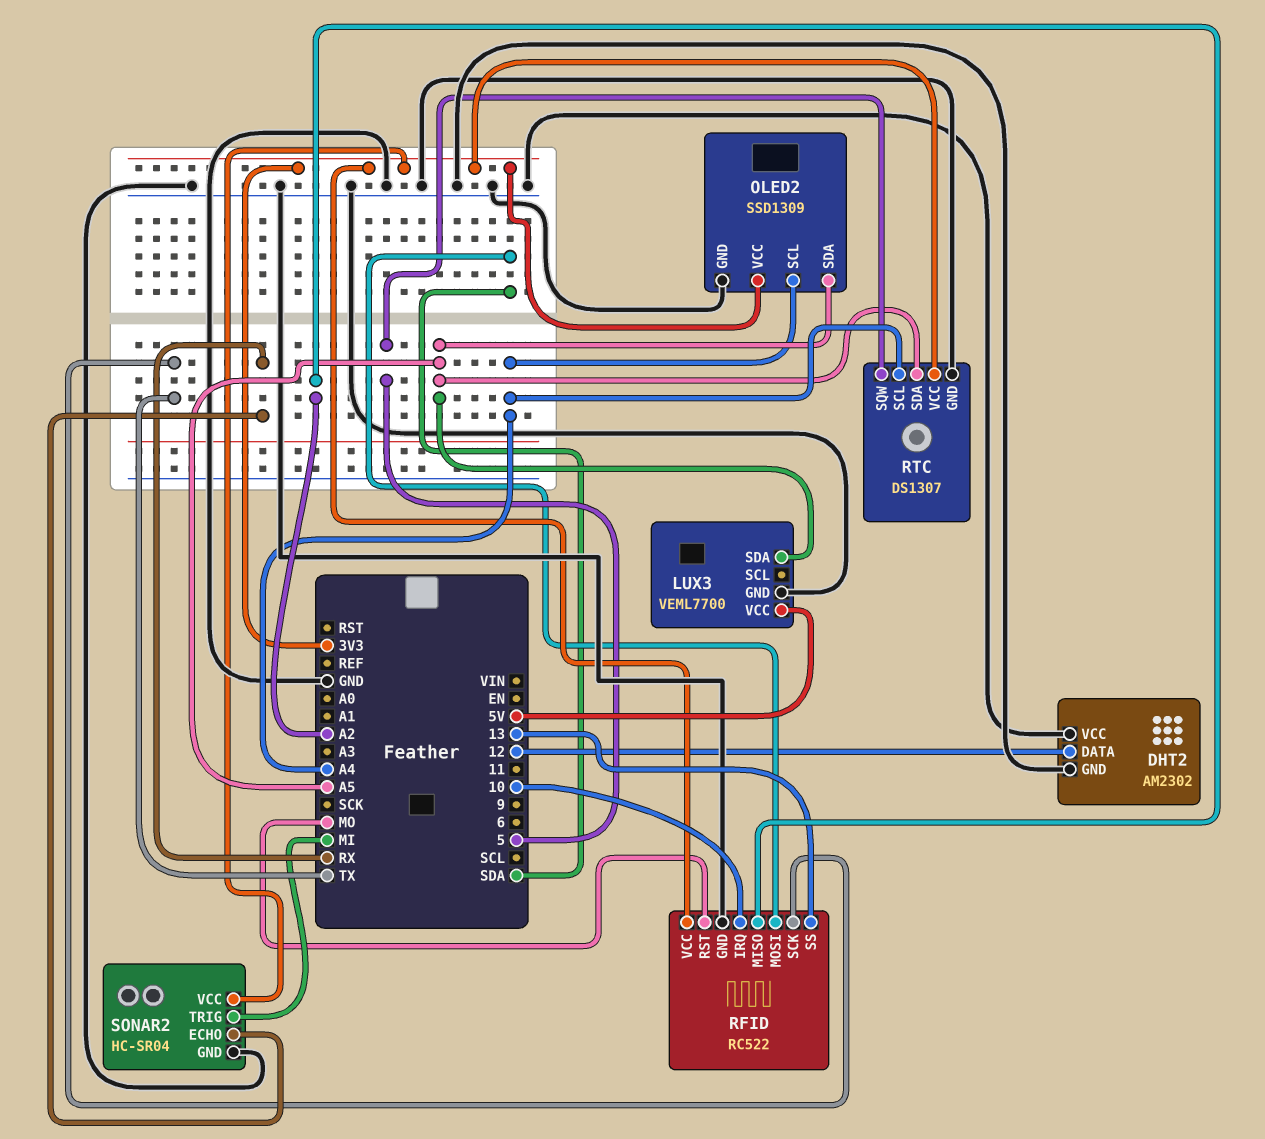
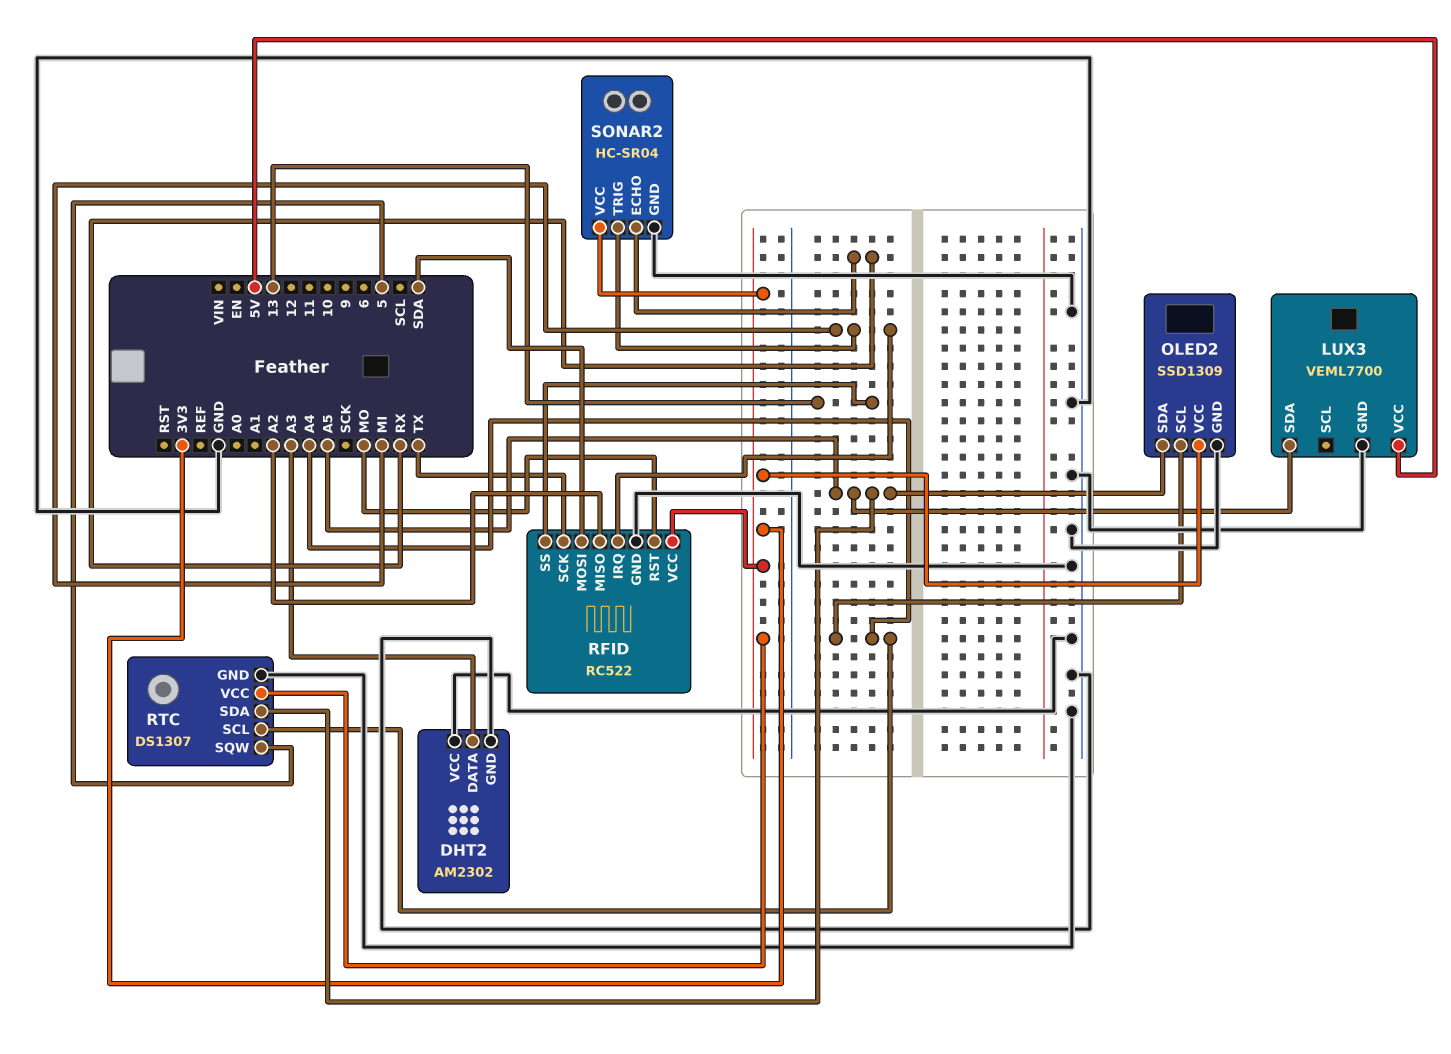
DHT2 pin DATA: 12 -> A3
RFID pin IRQ: 10 -> MI

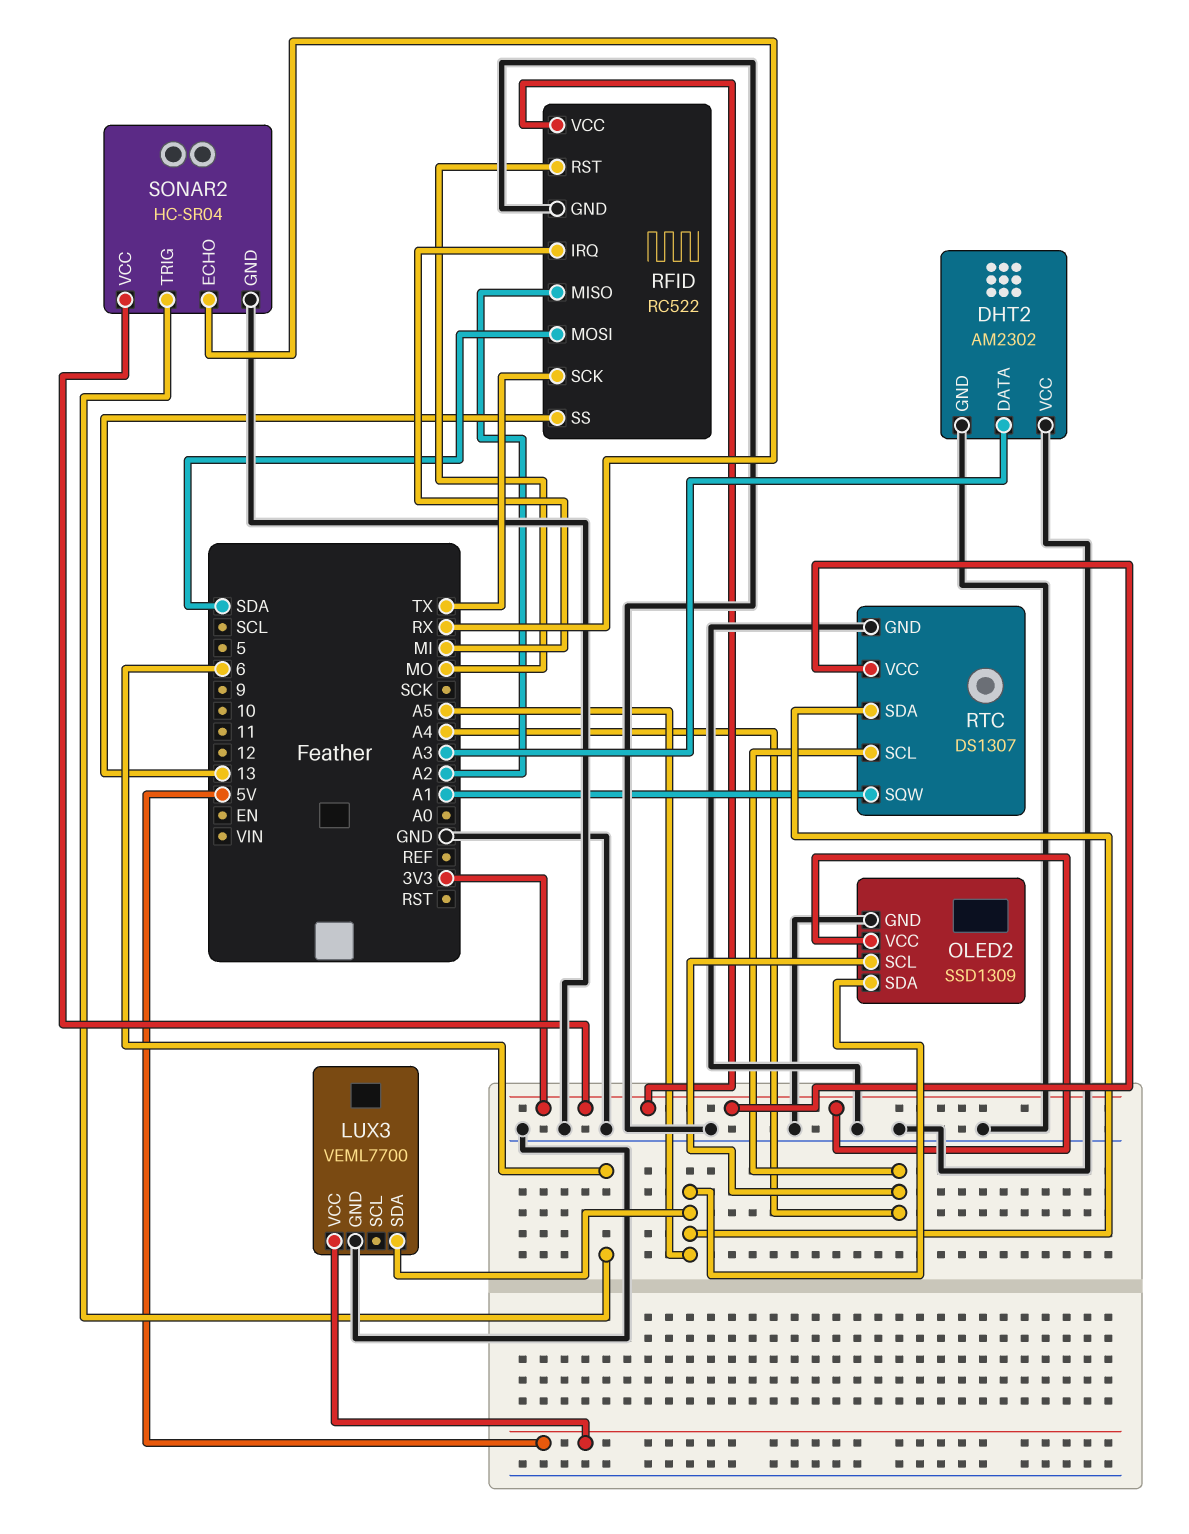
RTC pin SQW: 5 -> A1
SONAR2 pin TRIG: MI -> 6

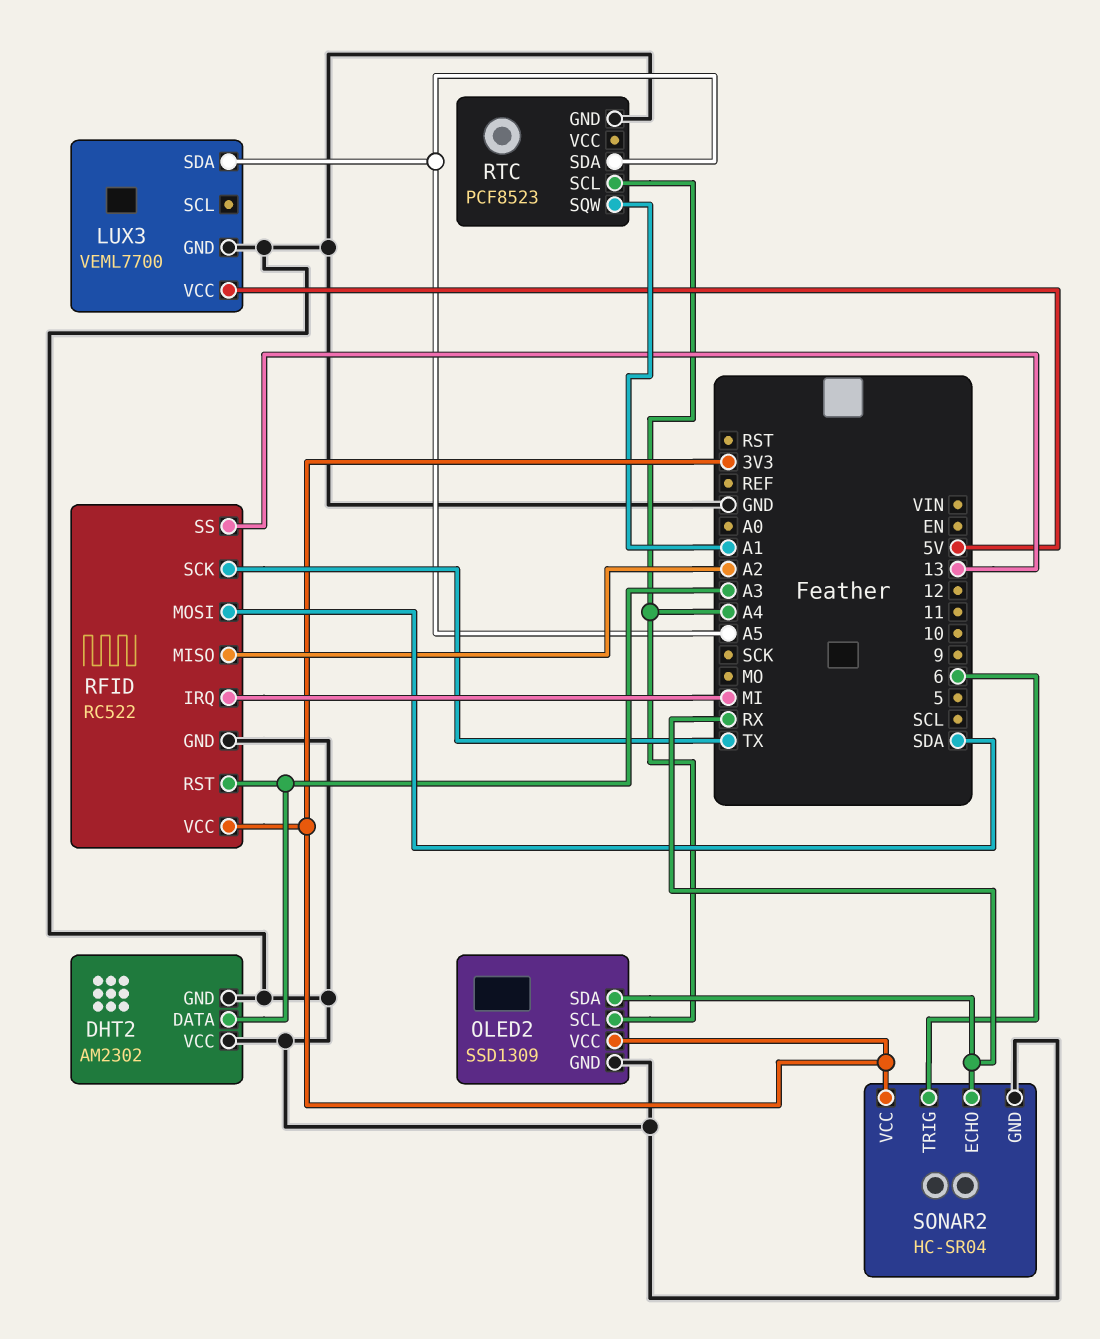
OLED2 pin SDA: A5 -> RX
RFID pin RST: MO -> A3
RTC: DS1307 -> PCF8523
RTC pin VCC: 3V3 -> none

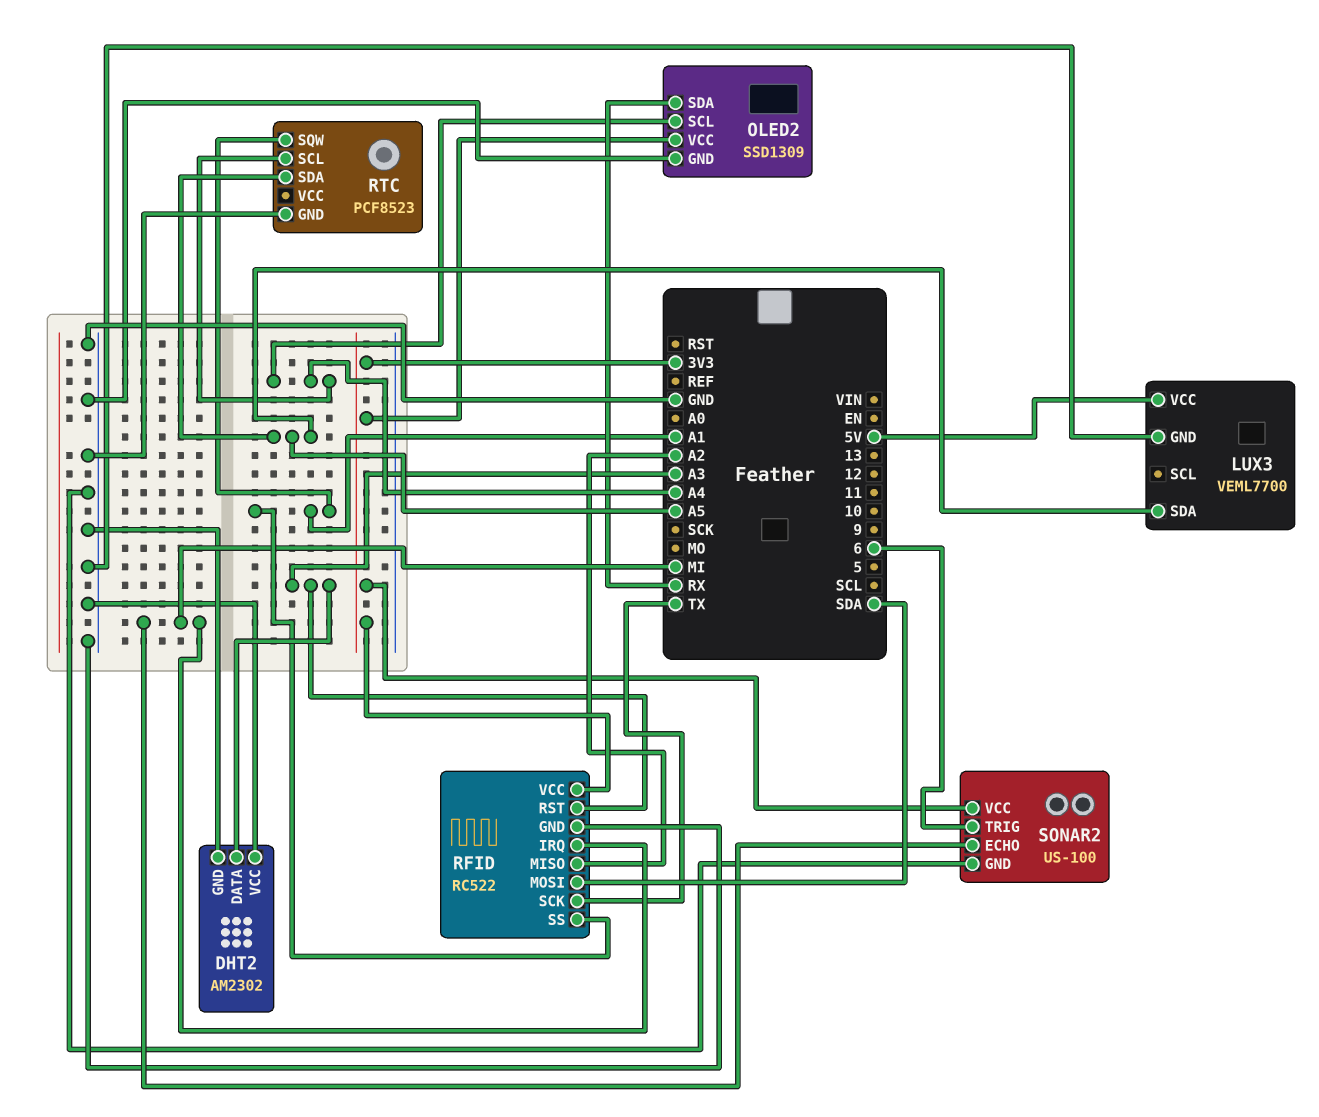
RFID pin SS: 13 -> A1
SONAR2: HC-SR04 -> US-100
SONAR2 pin ECHO: RX -> MI

